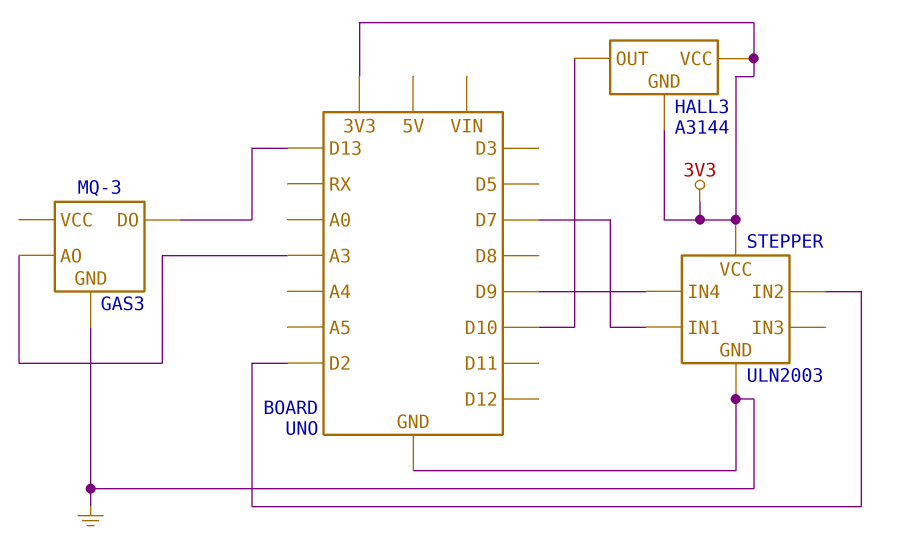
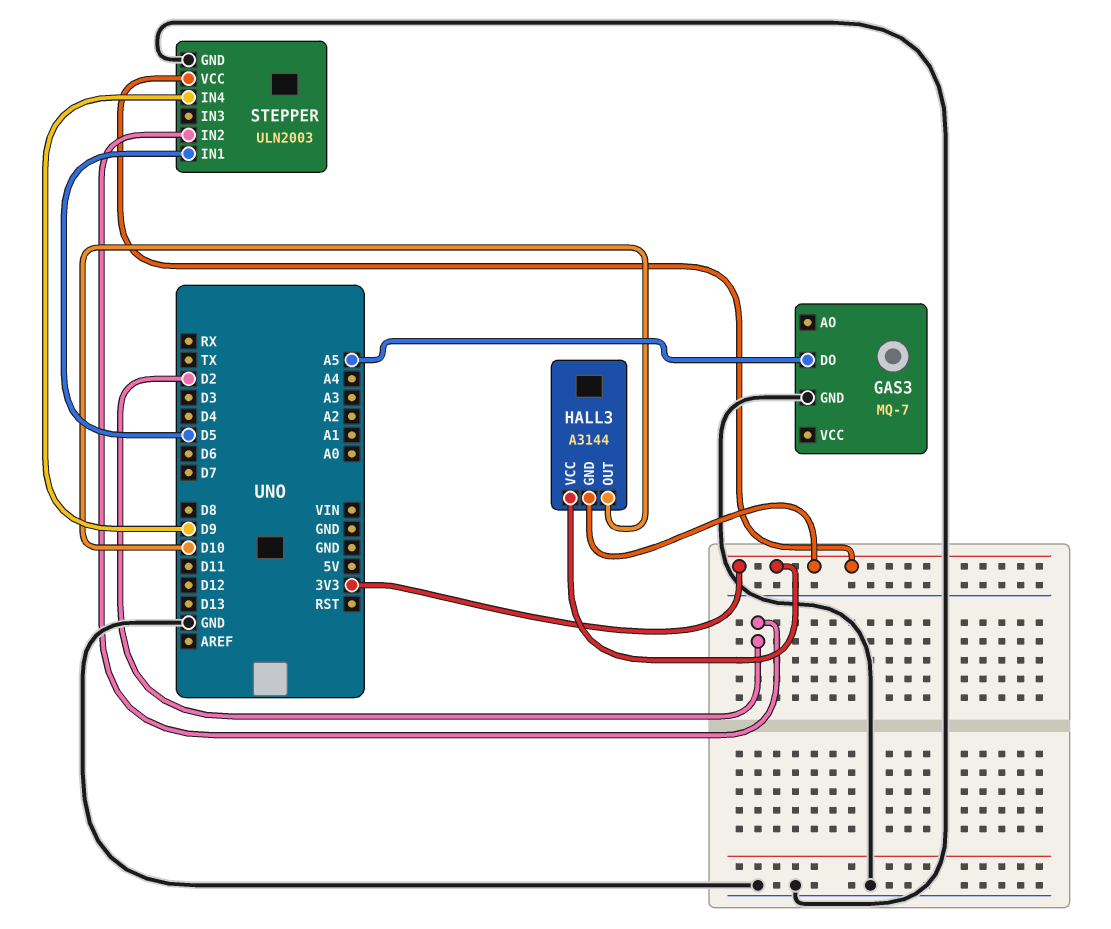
GAS3: MQ-3 -> MQ-7
GAS3 pin AO: A3 -> none
GAS3 pin DO: D13 -> A5
STEPPER pin IN1: D7 -> D5

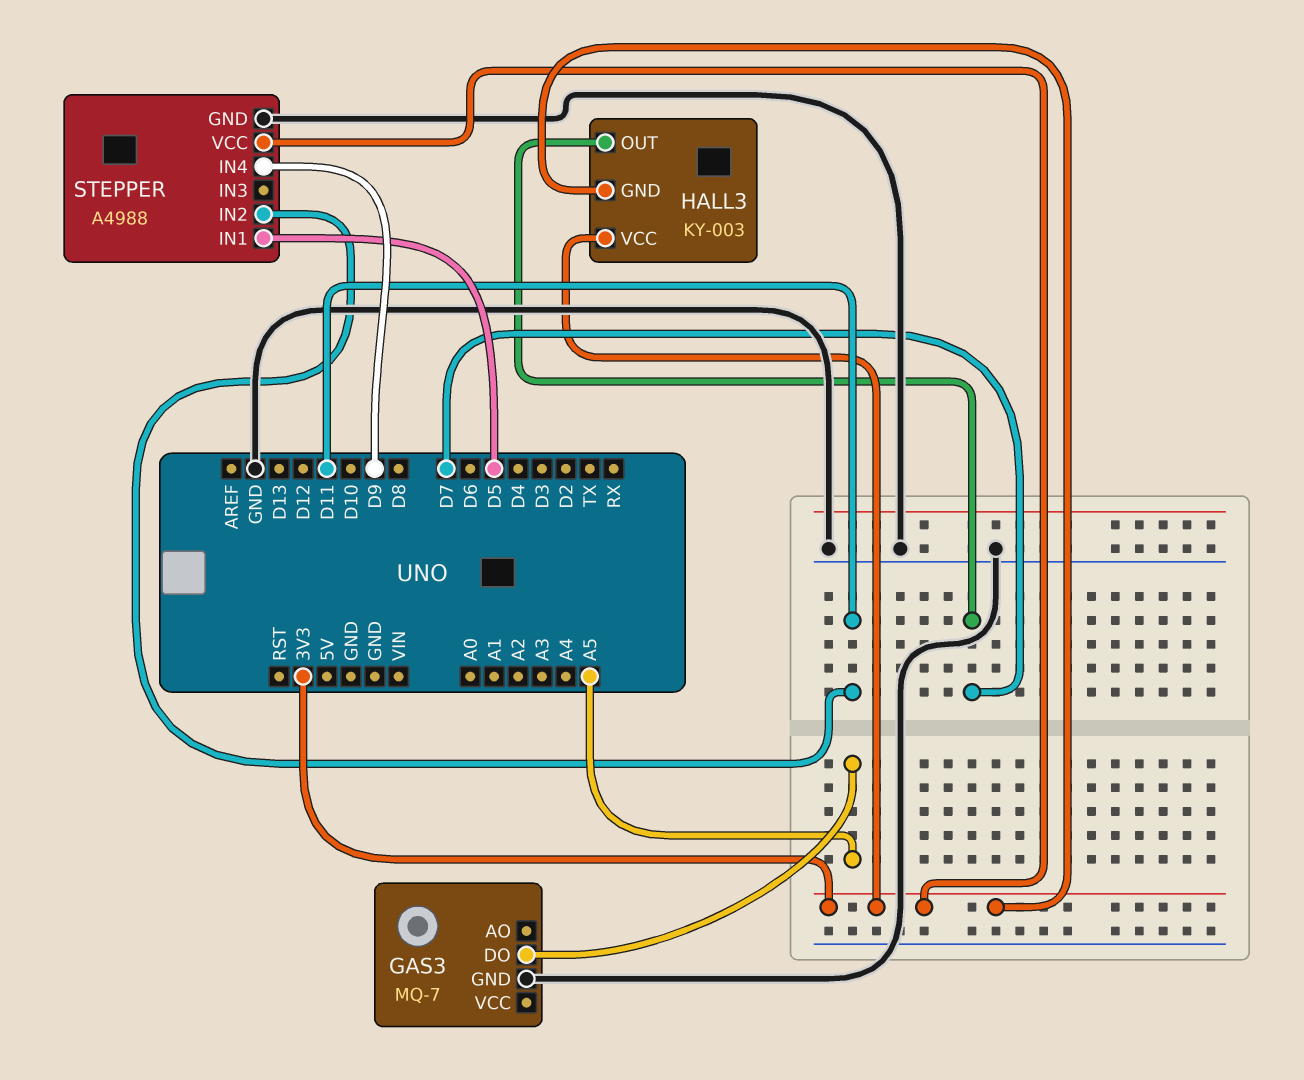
HALL3: A3144 -> KY-003
HALL3 pin OUT: D10 -> D7
STEPPER: ULN2003 -> A4988
STEPPER pin IN2: D2 -> D11

